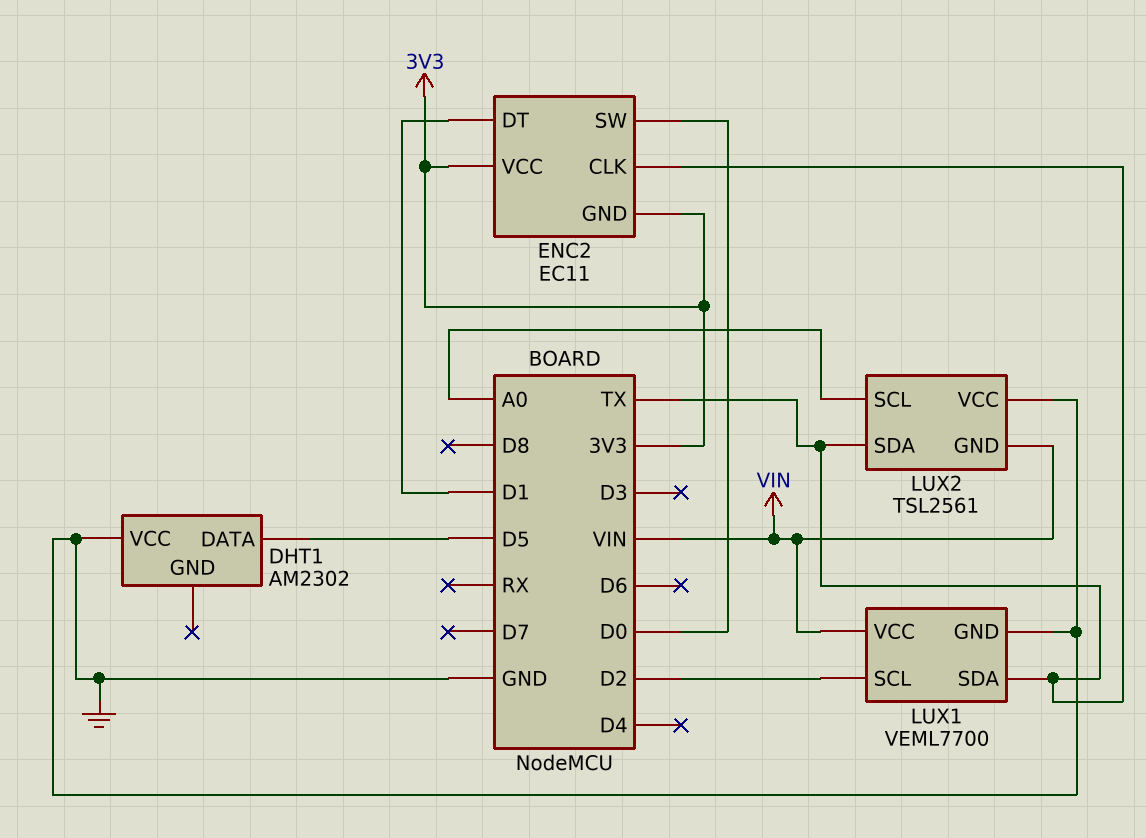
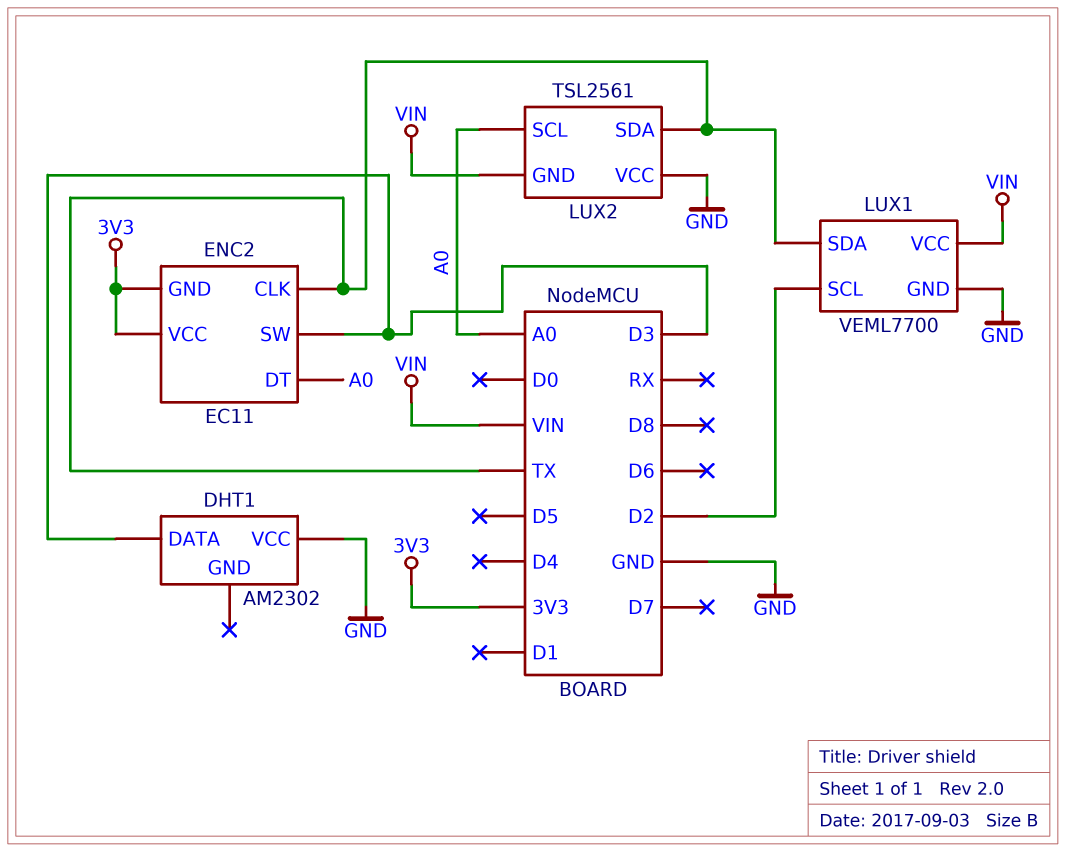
DHT1 pin DATA: D5 -> D3
ENC2 pin DT: D1 -> A0
ENC2 pin SW: D0 -> D3

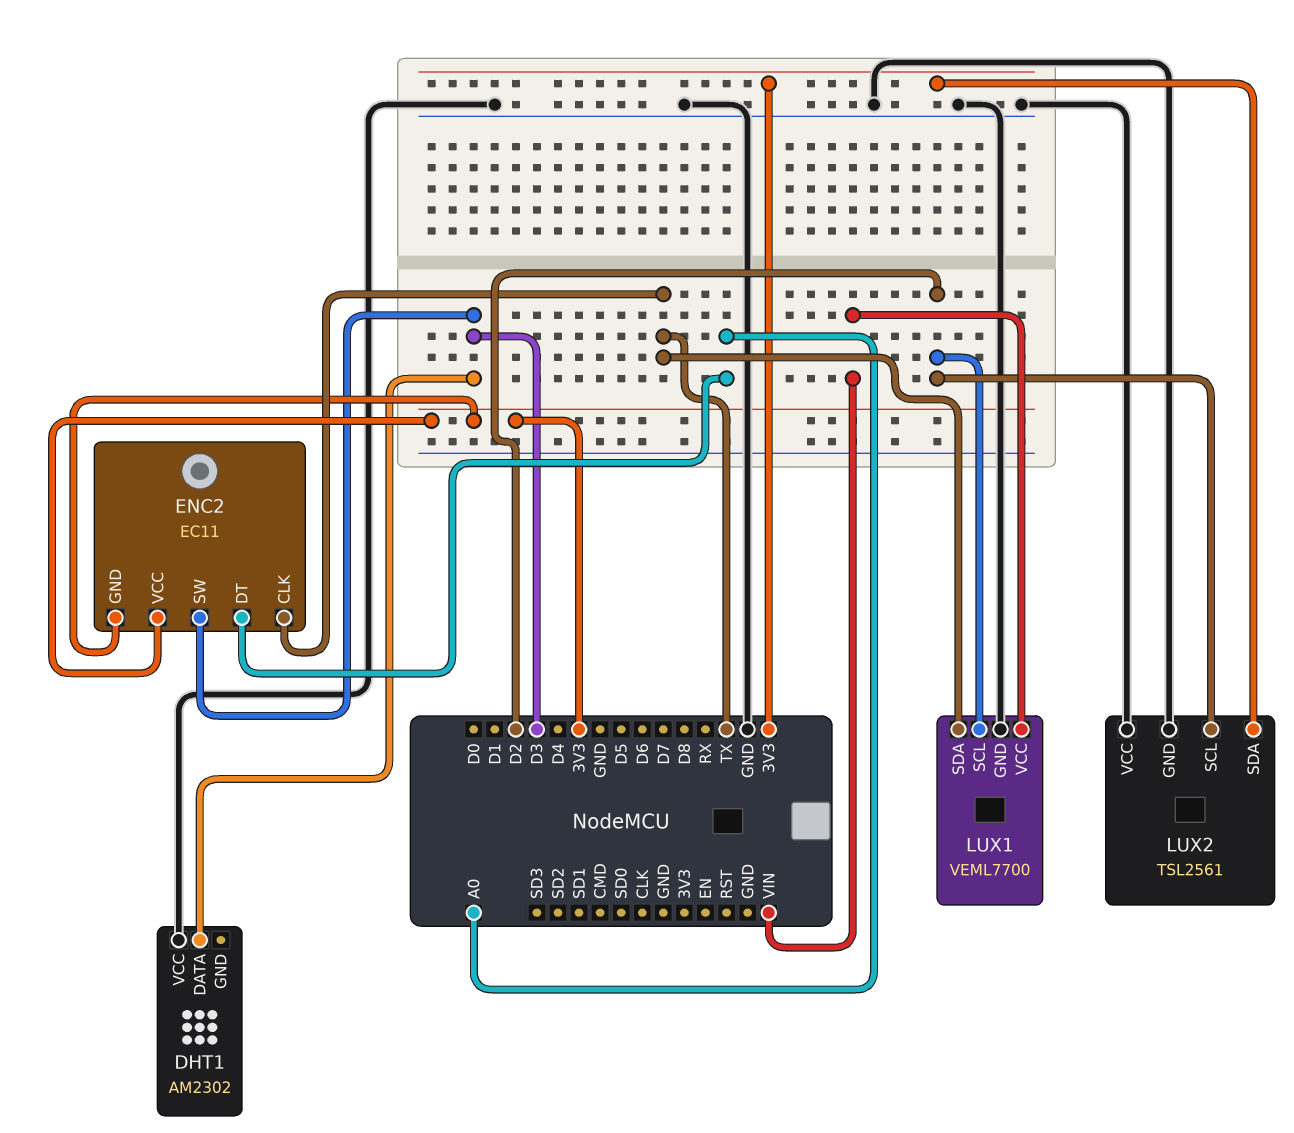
LUX2 pin GND: VIN -> GND
LUX2 pin SCL: A0 -> D2
LUX2 pin SDA: TX -> 3V3

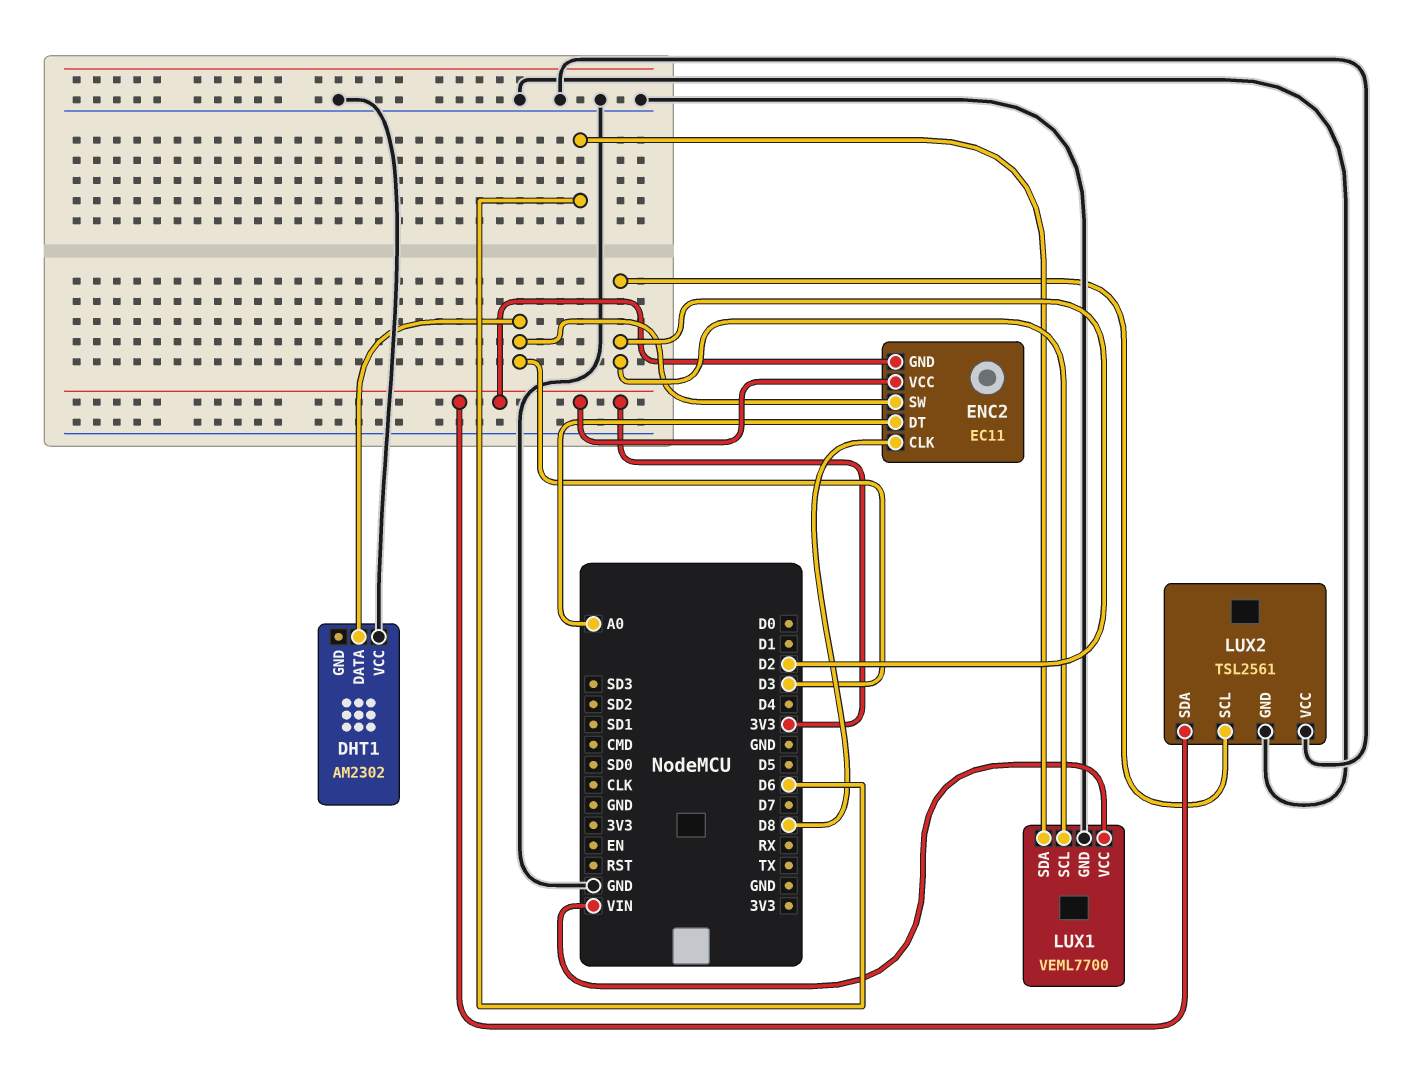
ENC2 pin CLK: TX -> D8
LUX1 pin SDA: TX -> D6

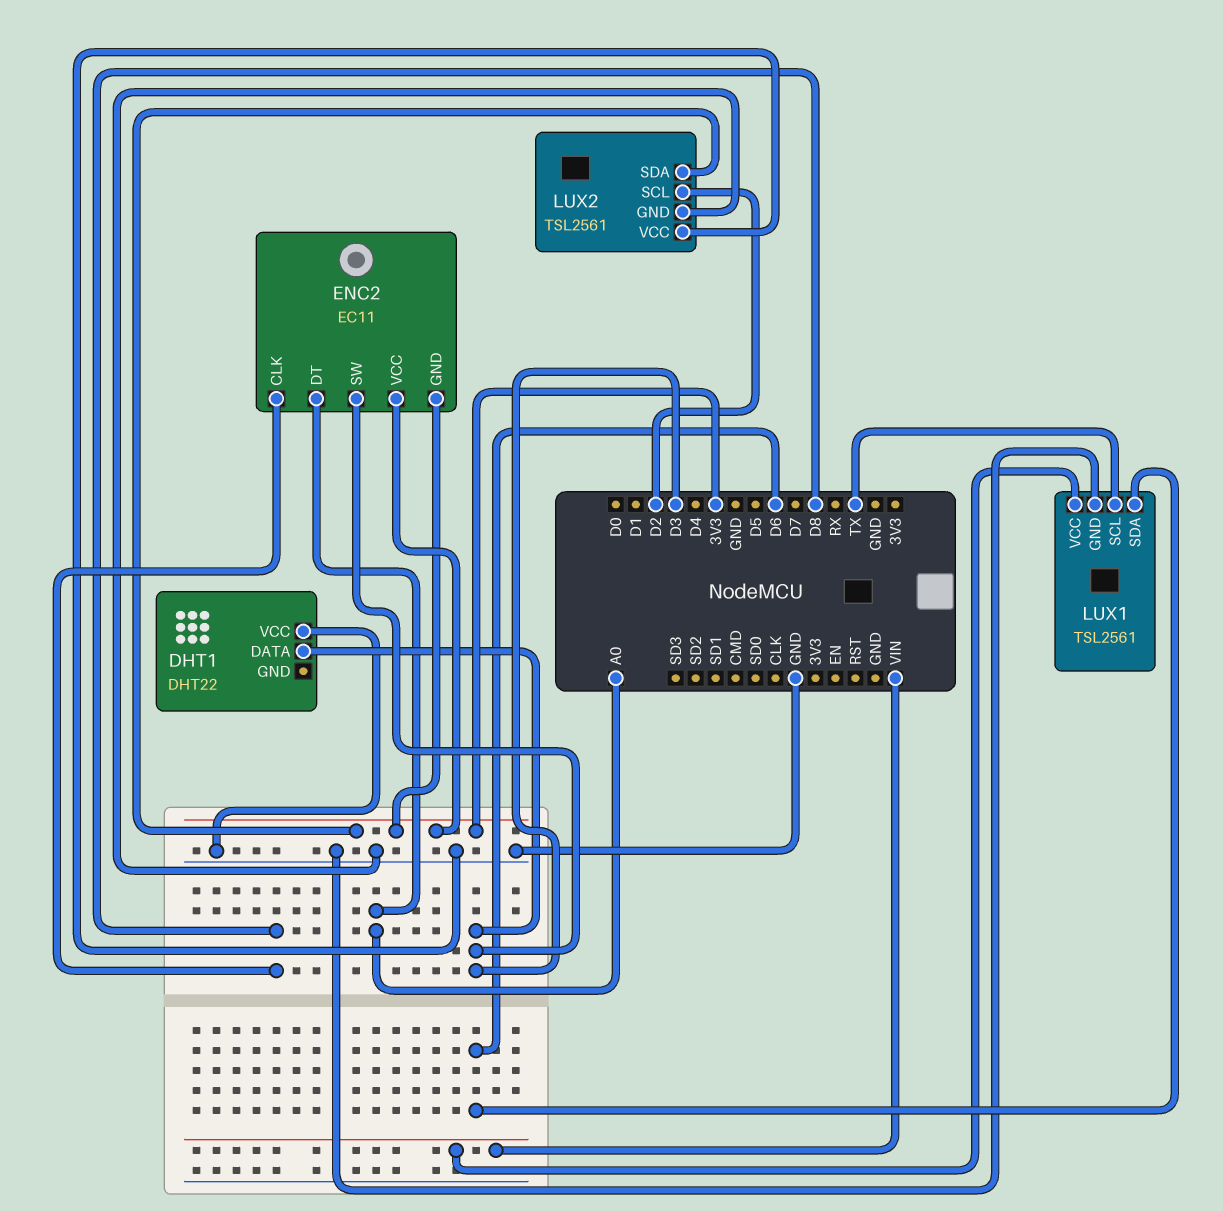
DHT1: AM2302 -> DHT22
LUX1: VEML7700 -> TSL2561
LUX1 pin SCL: D2 -> TX

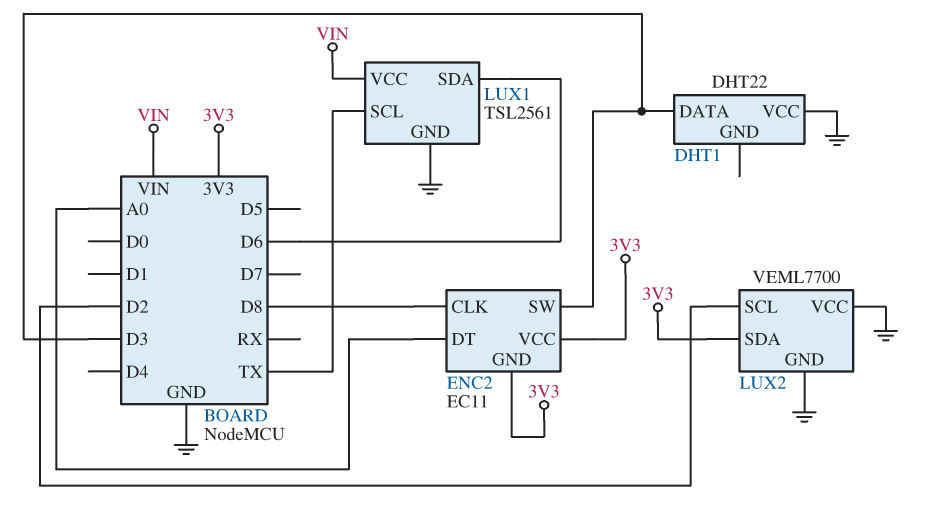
LUX2: TSL2561 -> VEML7700

